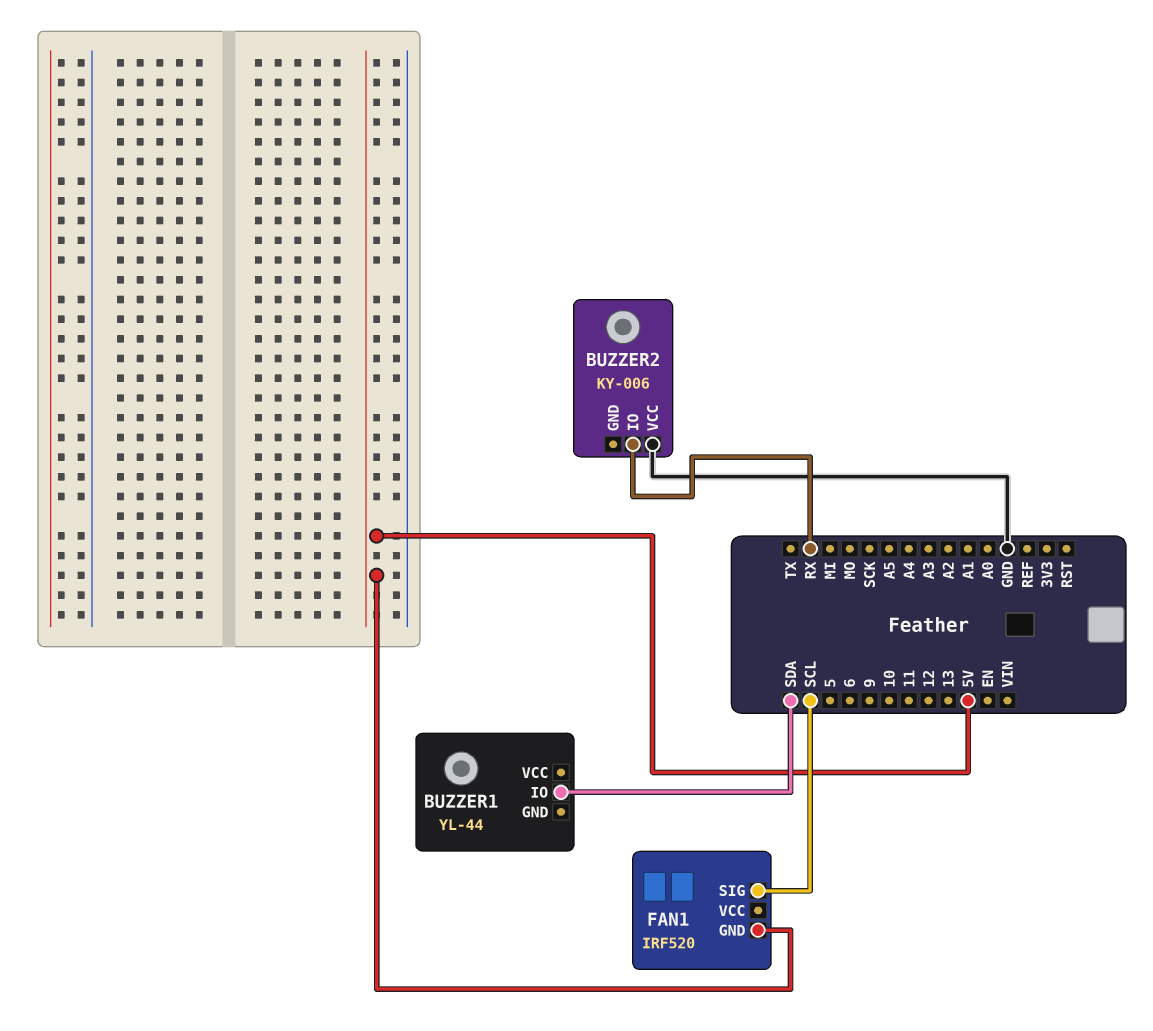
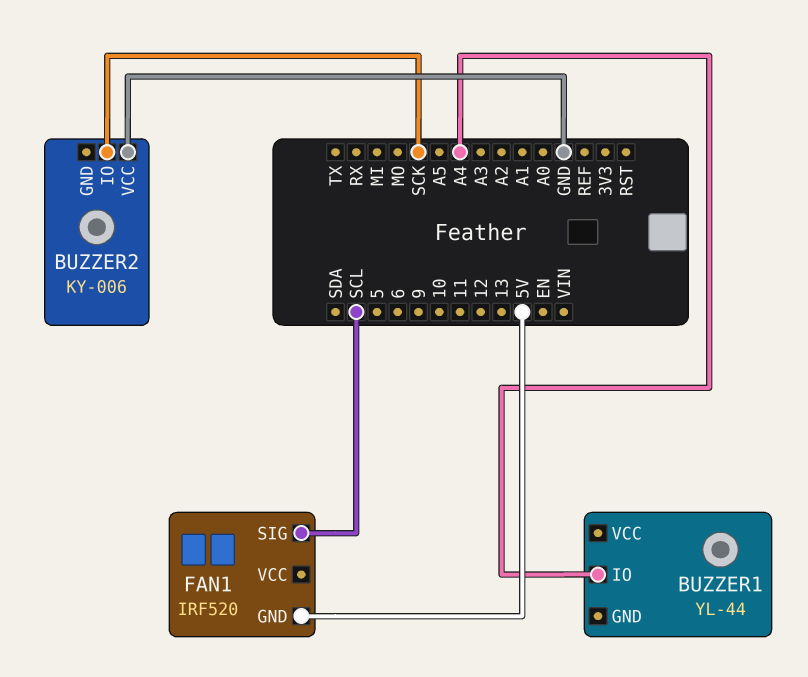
BUZZER1 pin IO: SDA -> A4
BUZZER2 pin IO: RX -> SCK

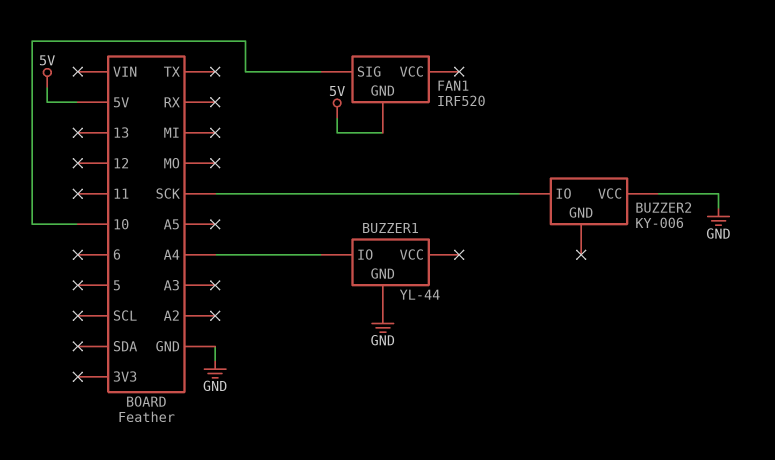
BUZZER1 pin GND: none -> GND
FAN1 pin SIG: SCL -> 10

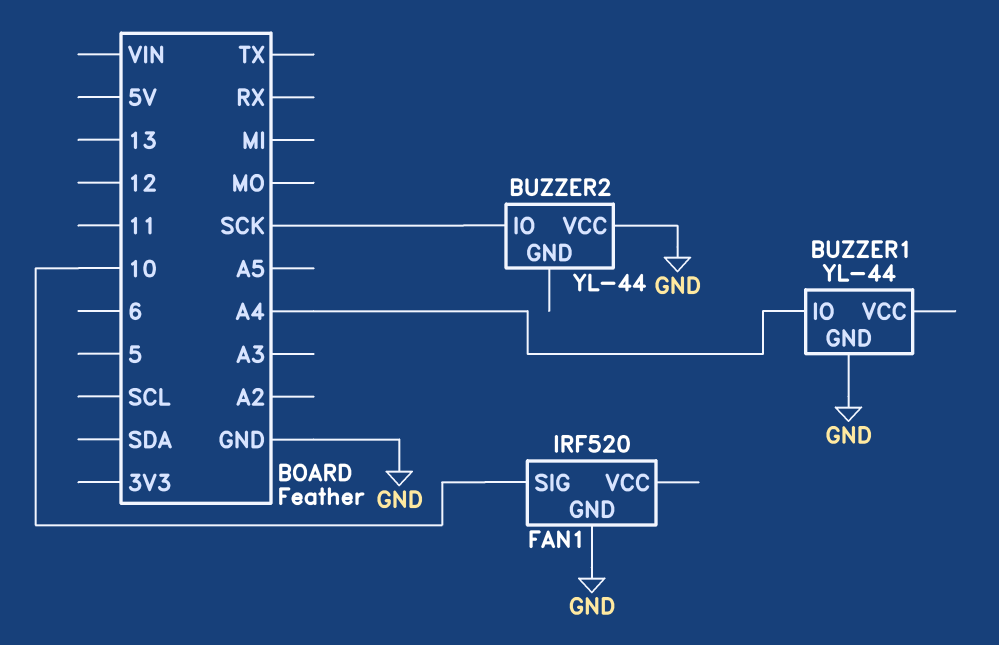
BUZZER2: KY-006 -> YL-44
FAN1 pin GND: 5V -> GND

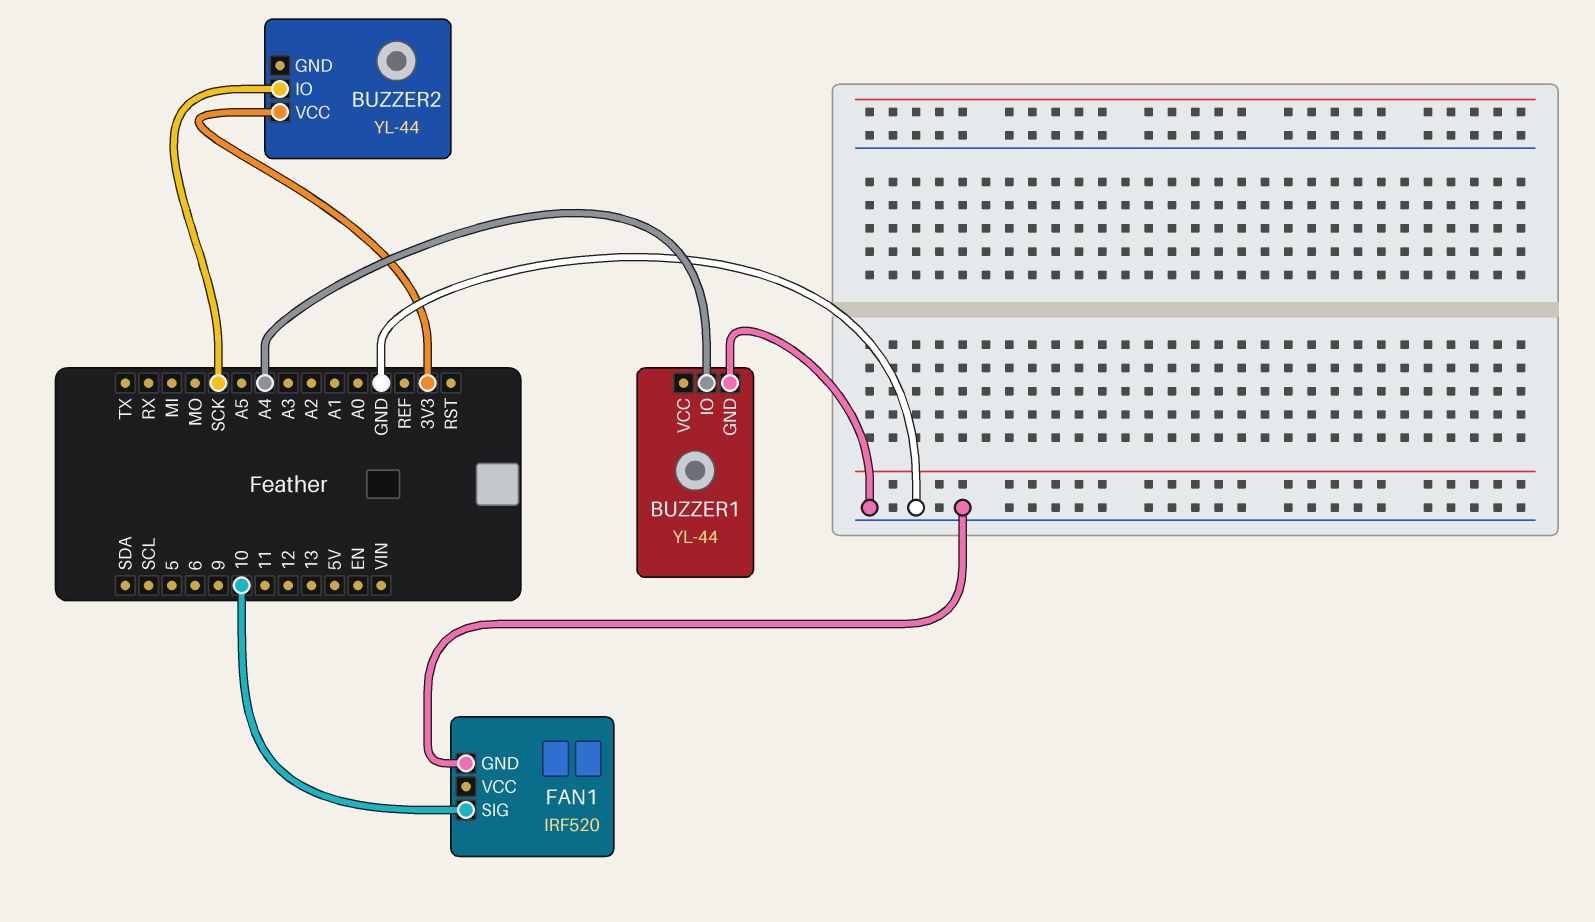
BUZZER2 pin VCC: GND -> 3V3

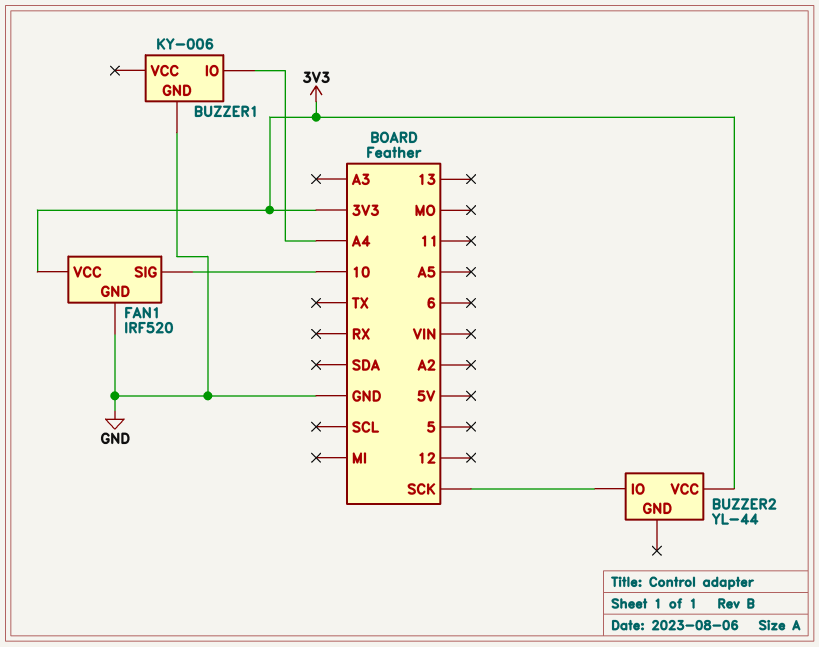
BUZZER1: YL-44 -> KY-006
FAN1 pin VCC: none -> 3V3

